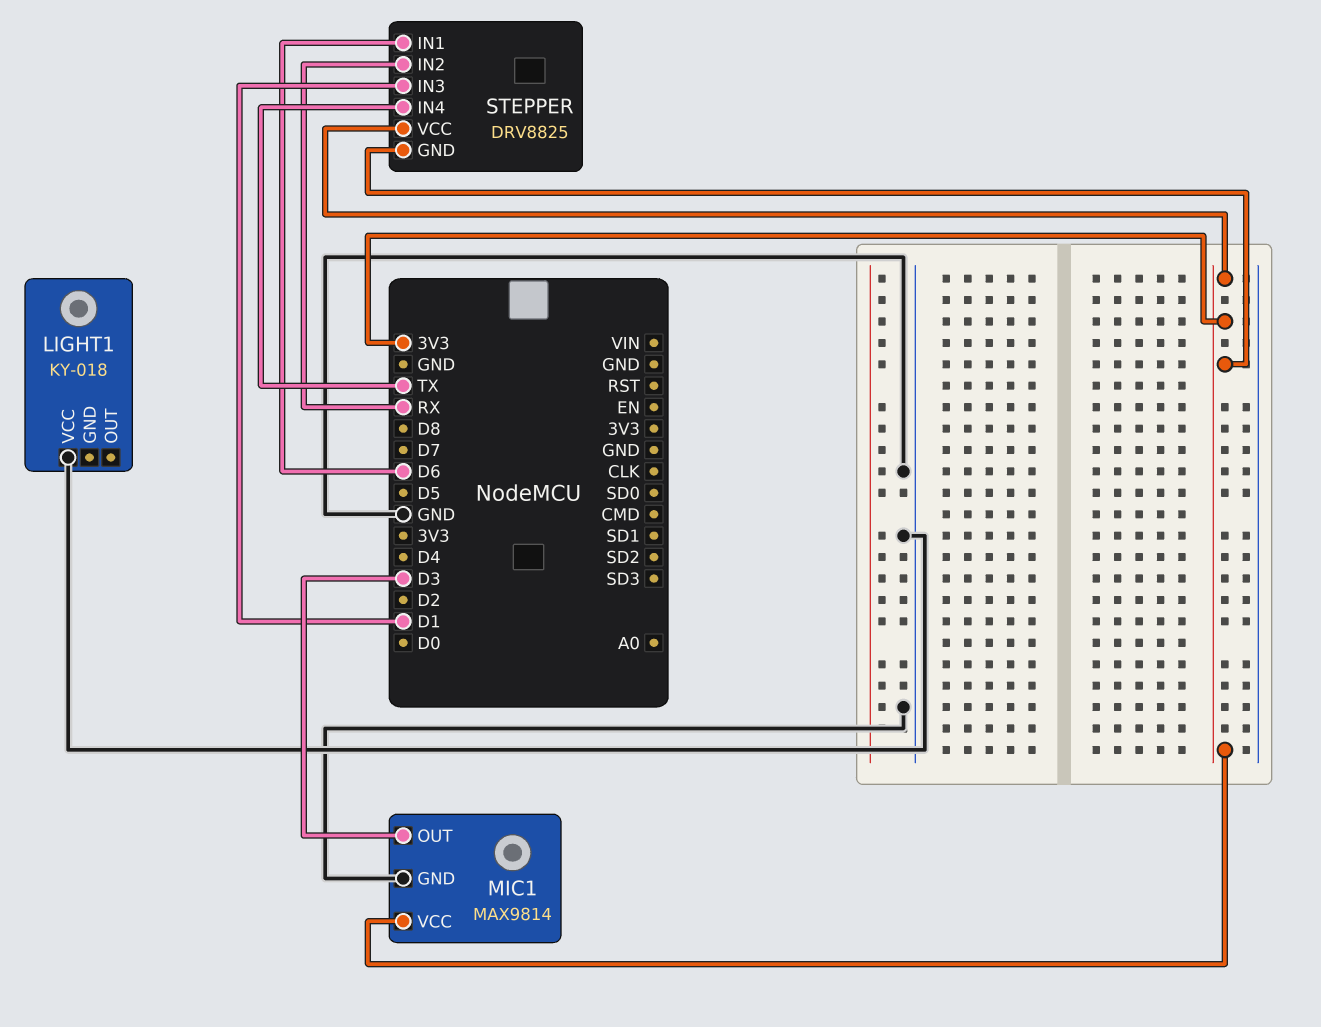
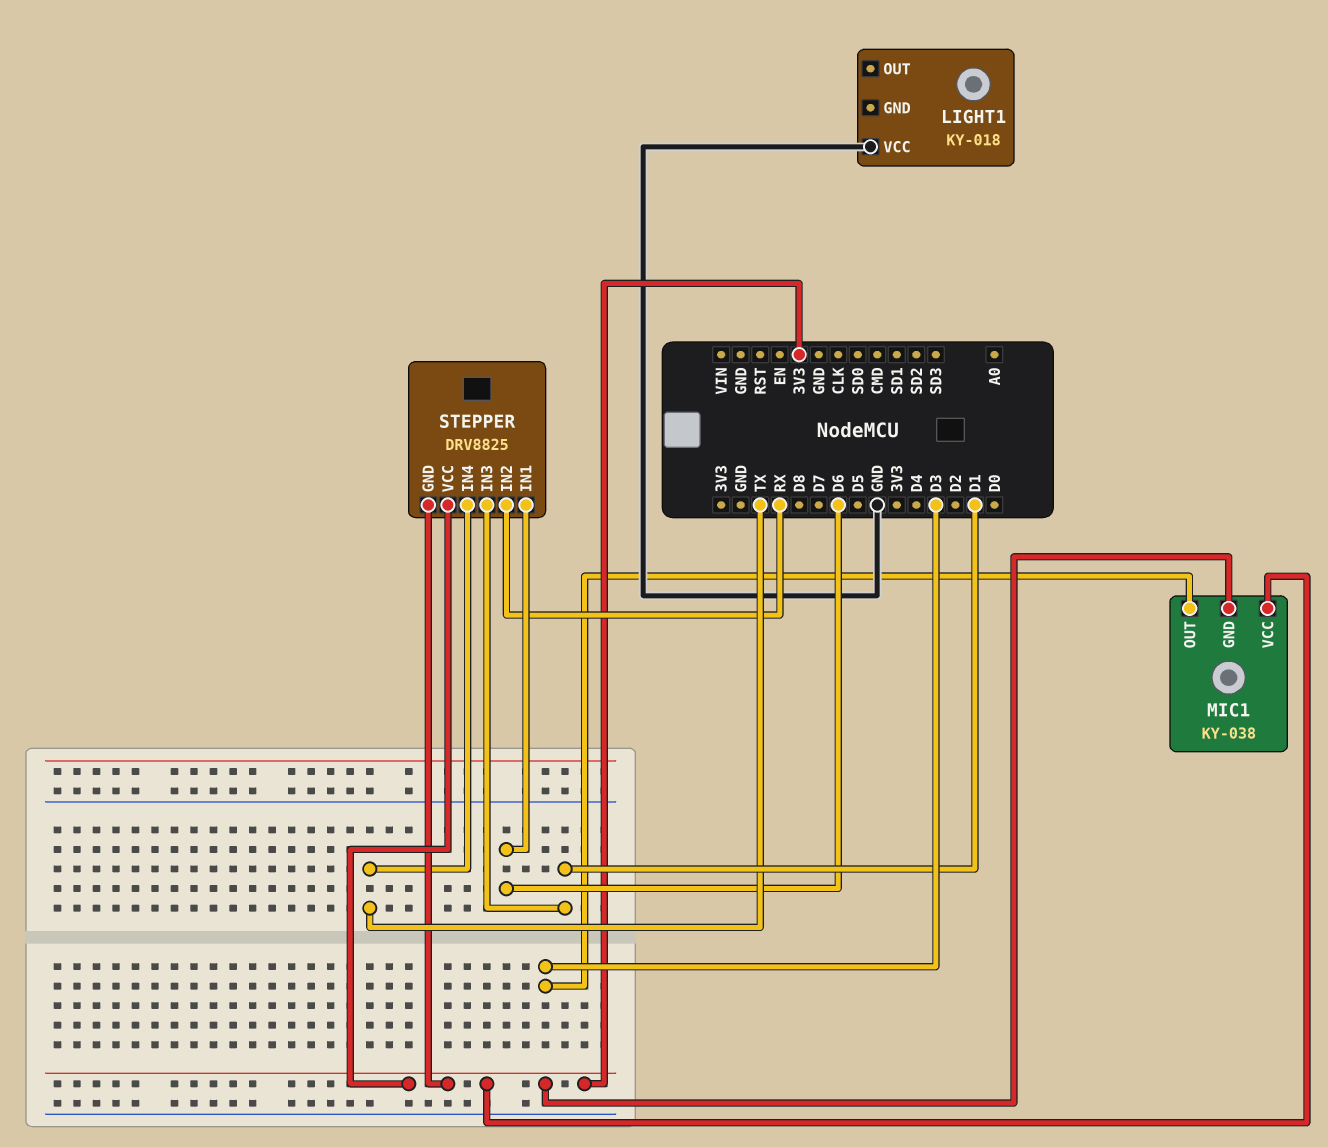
MIC1: MAX9814 -> KY-038
MIC1 pin GND: GND -> 3V3

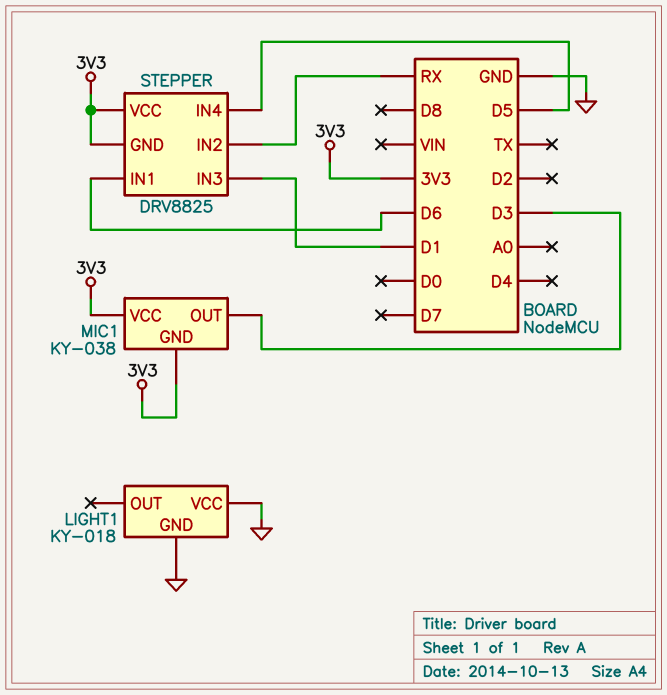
LIGHT1 pin GND: none -> GND
STEPPER pin IN4: TX -> D5

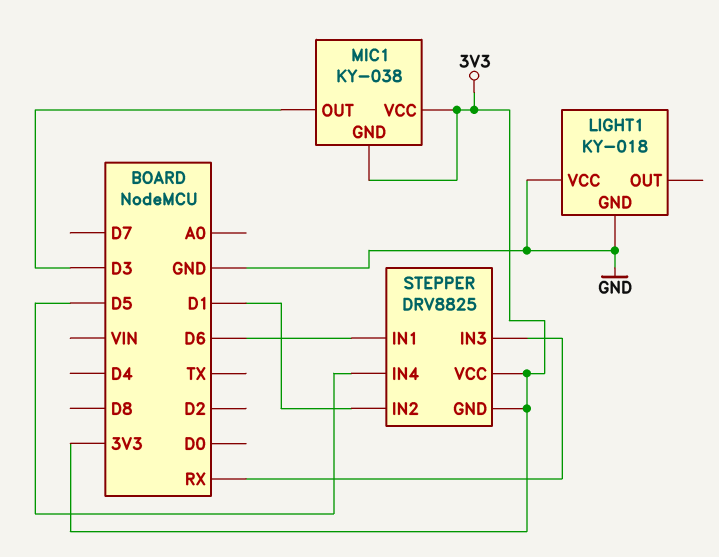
STEPPER pin IN2: RX -> D1
STEPPER pin IN3: D1 -> RX

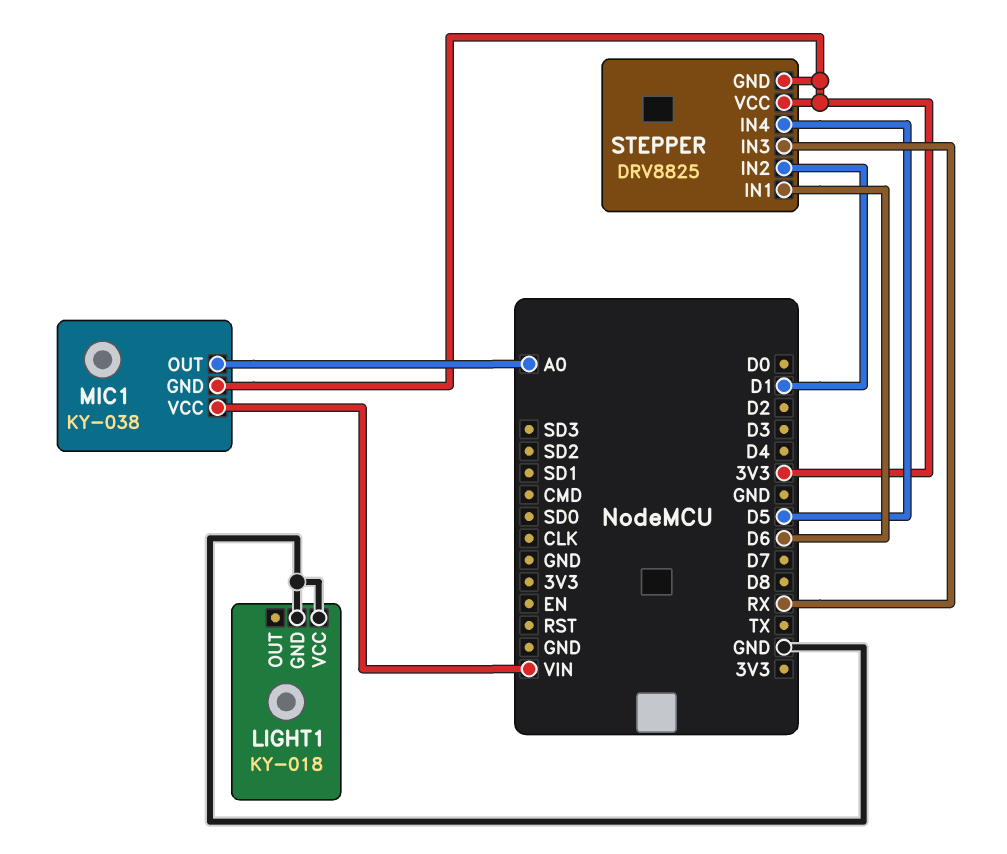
MIC1 pin OUT: D3 -> A0
MIC1 pin VCC: 3V3 -> VIN

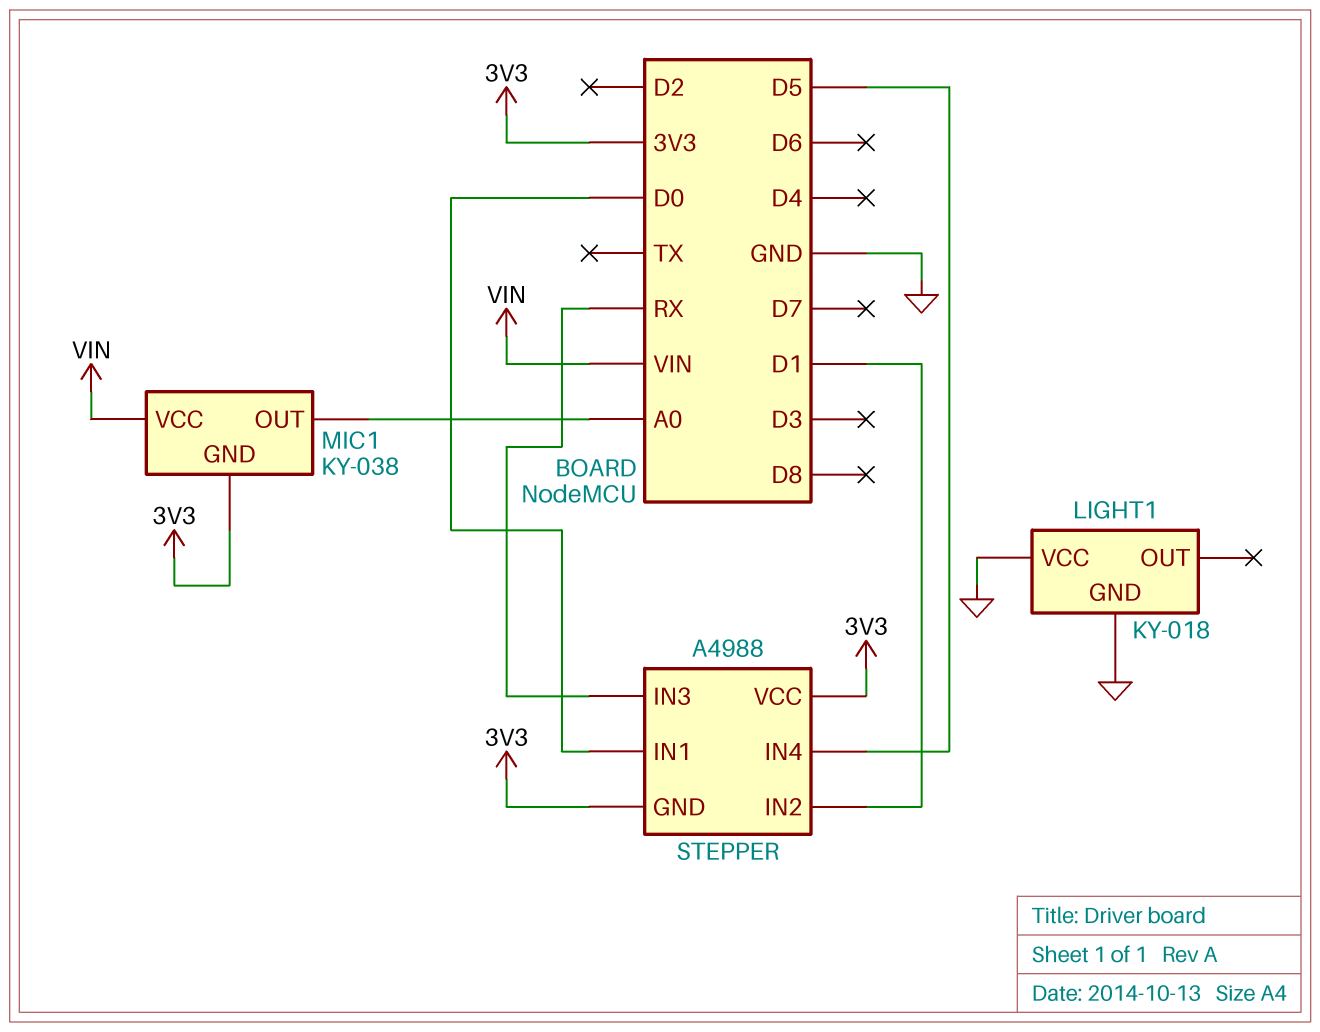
STEPPER: DRV8825 -> A4988
STEPPER pin IN1: D6 -> D0

